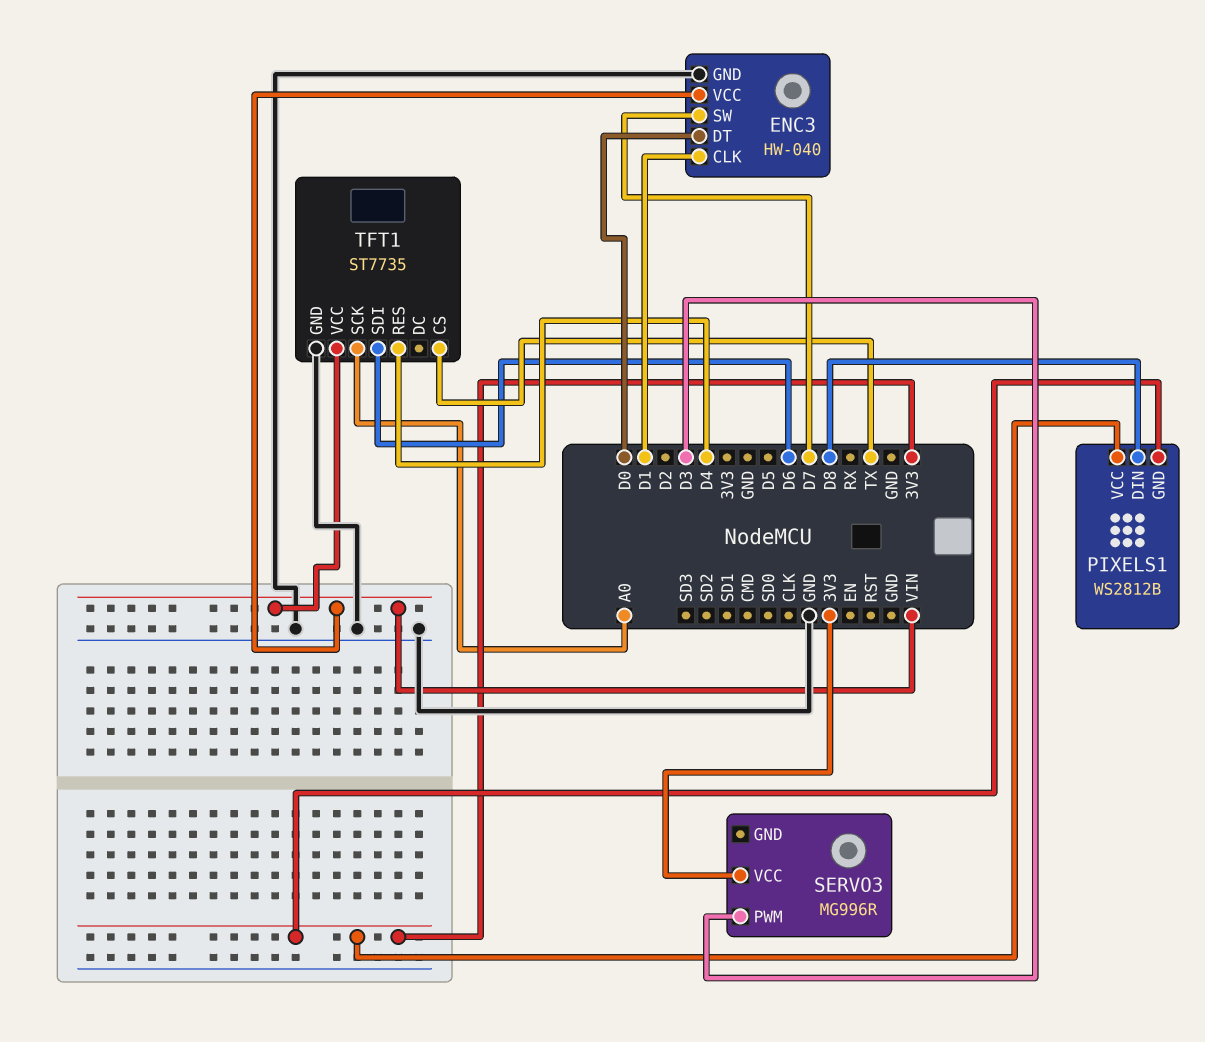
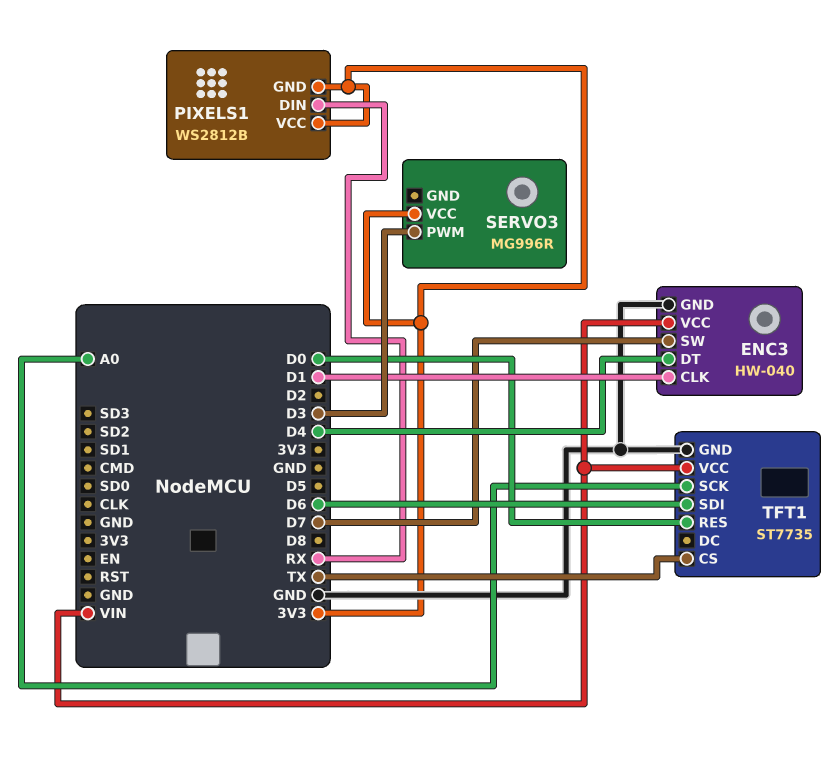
ENC3 pin DT: D0 -> D4
PIXELS1 pin DIN: D8 -> RX
TFT1 pin RES: D4 -> D0

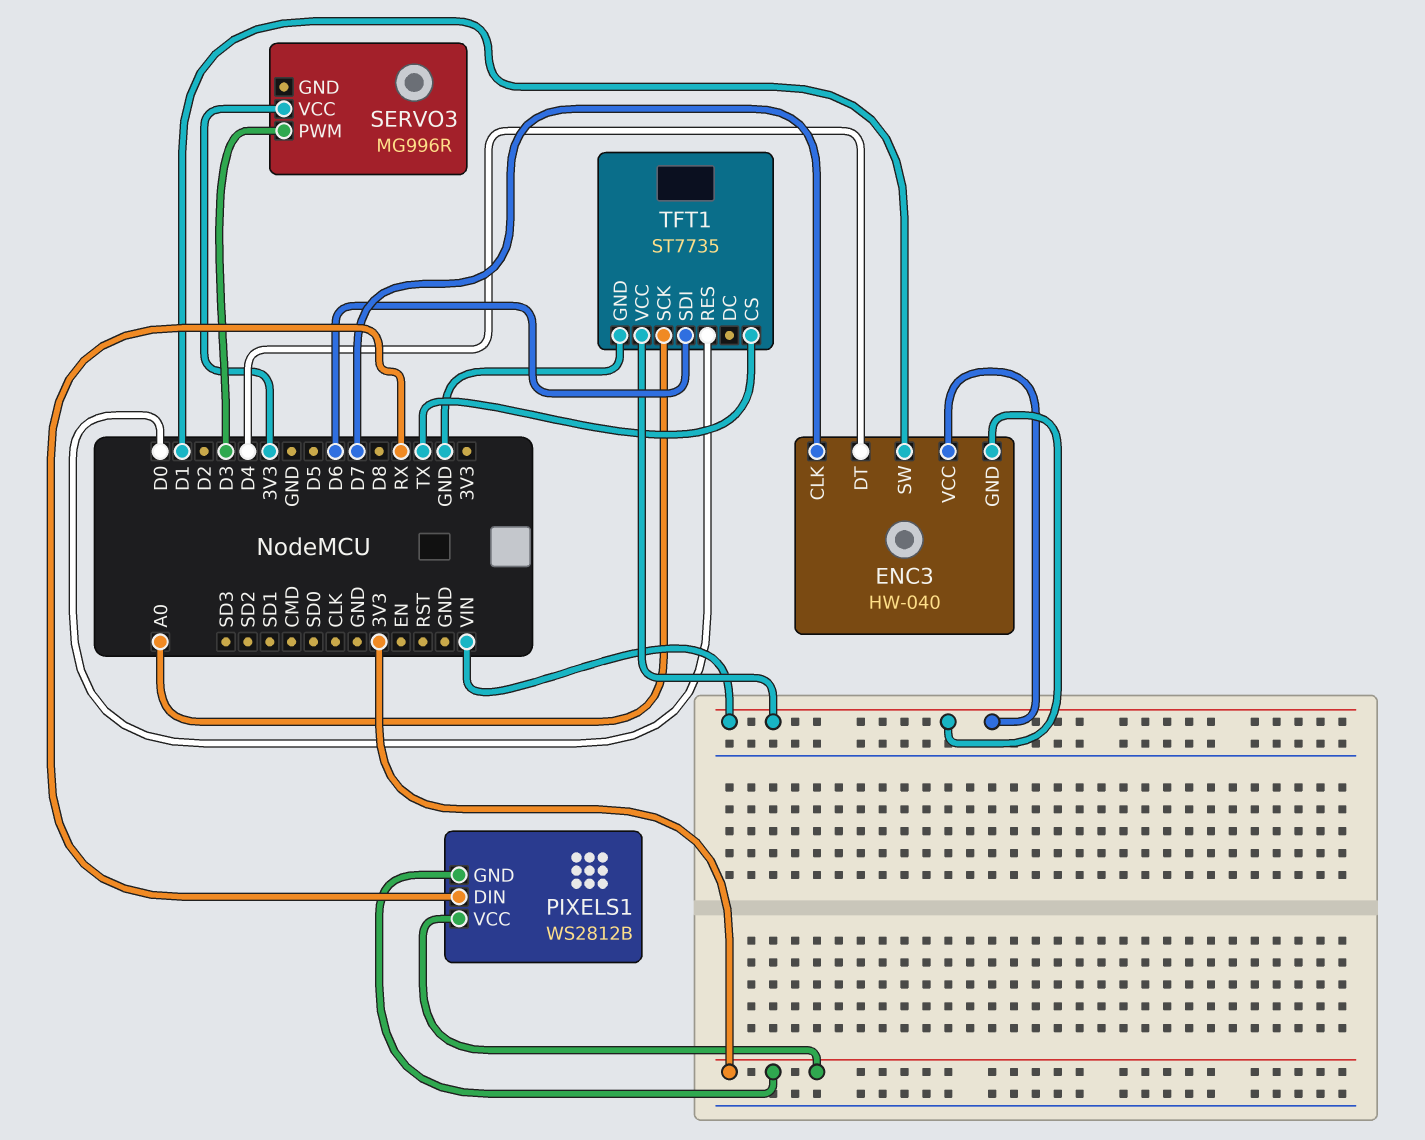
ENC3 pin CLK: D1 -> D7
ENC3 pin GND: GND -> VIN
ENC3 pin SW: D7 -> D1

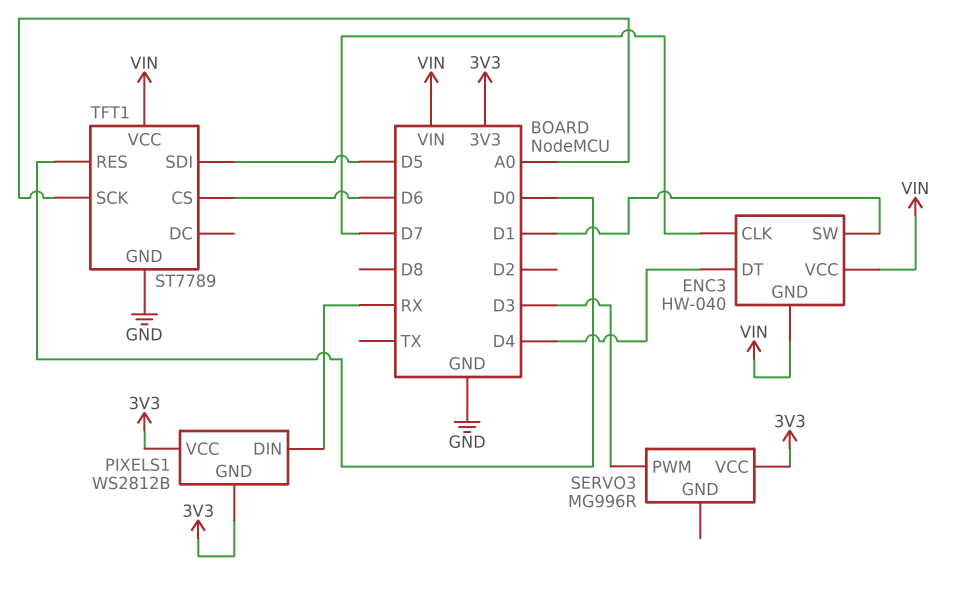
TFT1: ST7735 -> ST7789
TFT1 pin CS: TX -> D6
TFT1 pin SDI: D6 -> D5

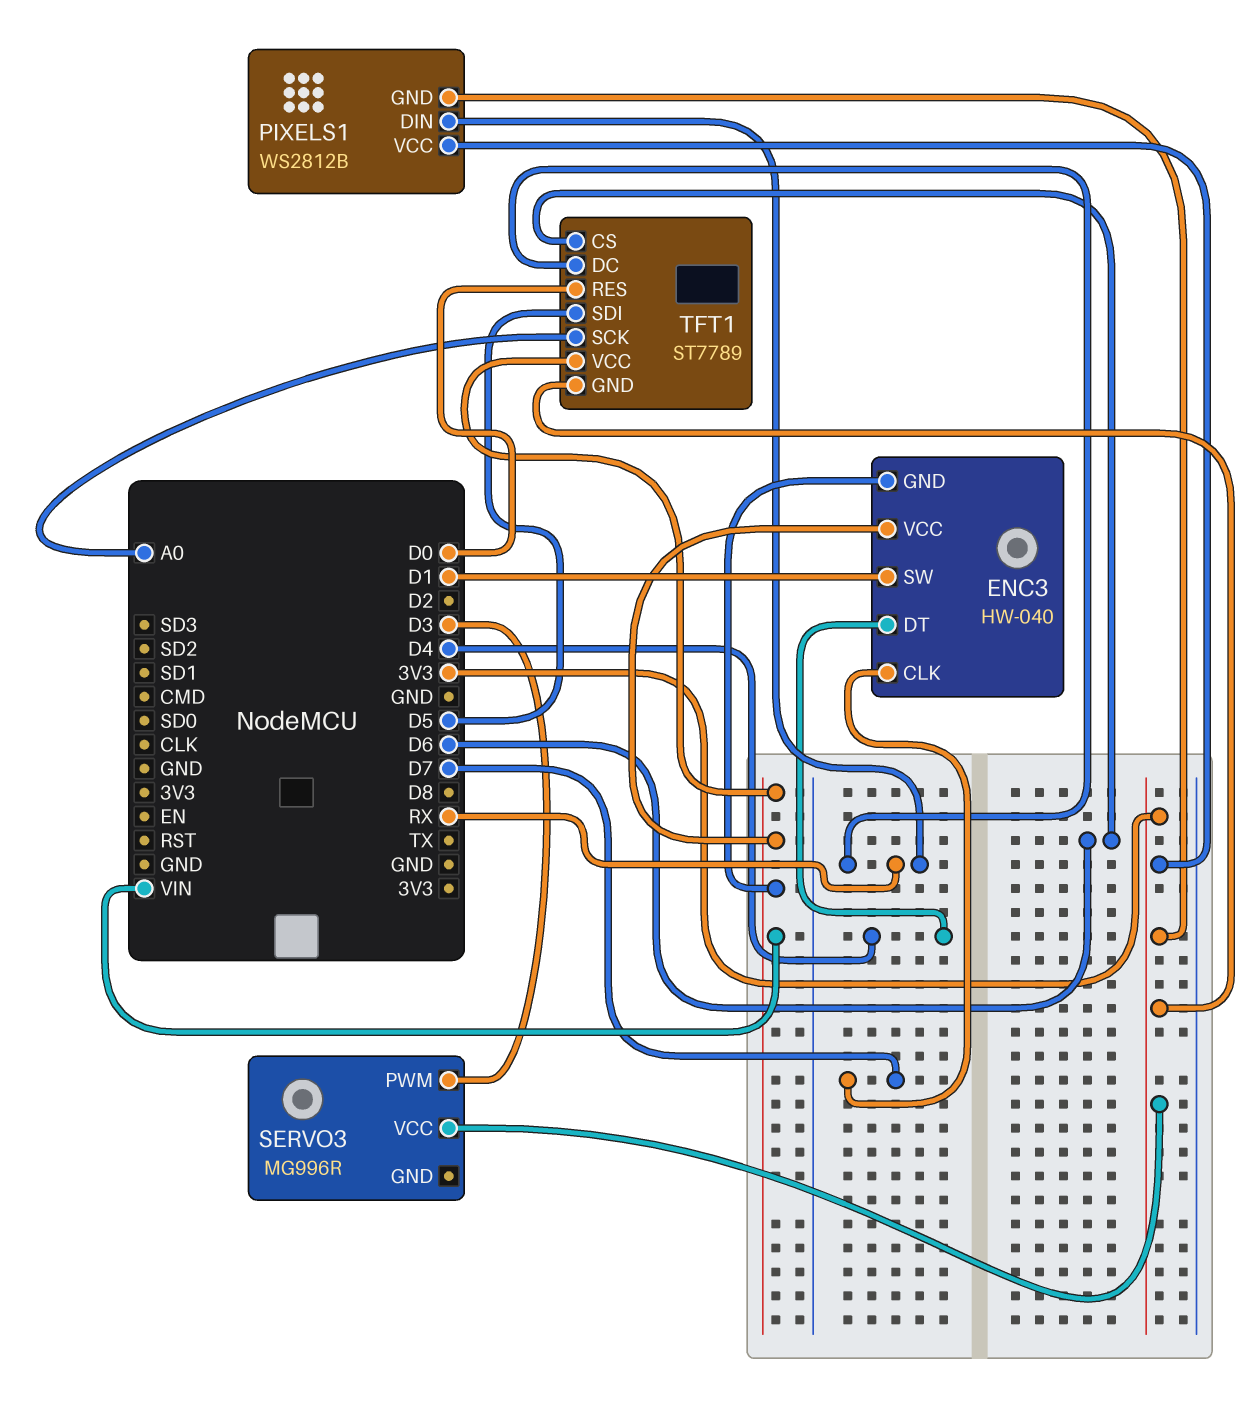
TFT1 pin DC: none -> RX
TFT1 pin GND: GND -> 3V3

